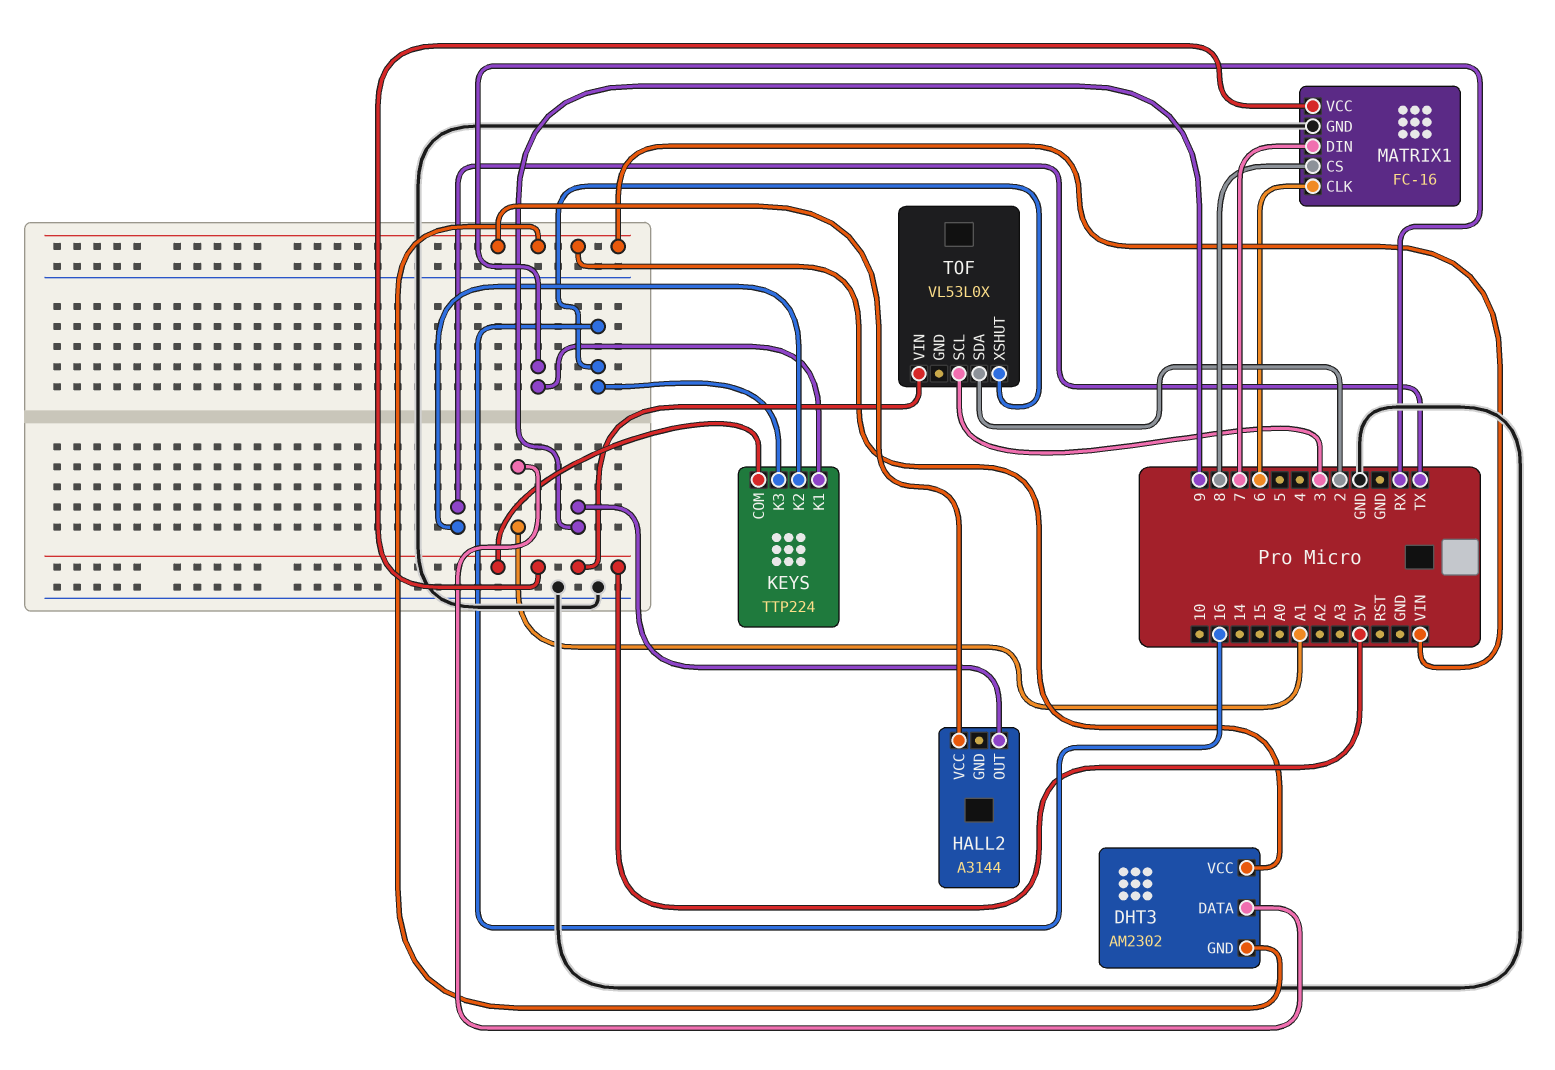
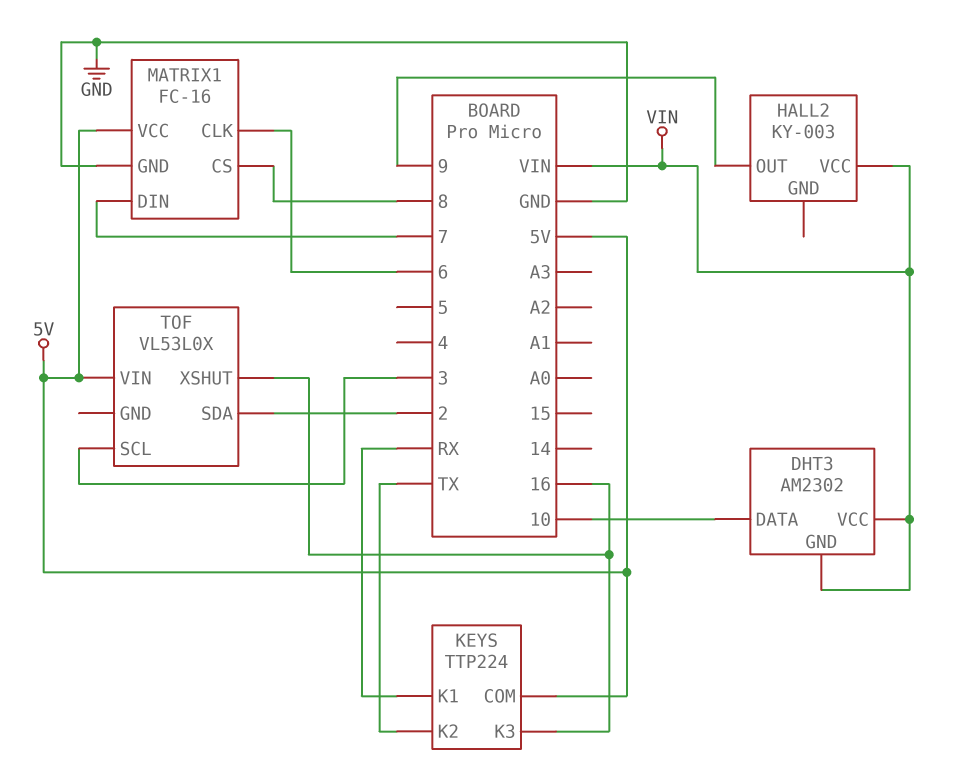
DHT3 pin DATA: A1 -> 10
HALL2: A3144 -> KY-003

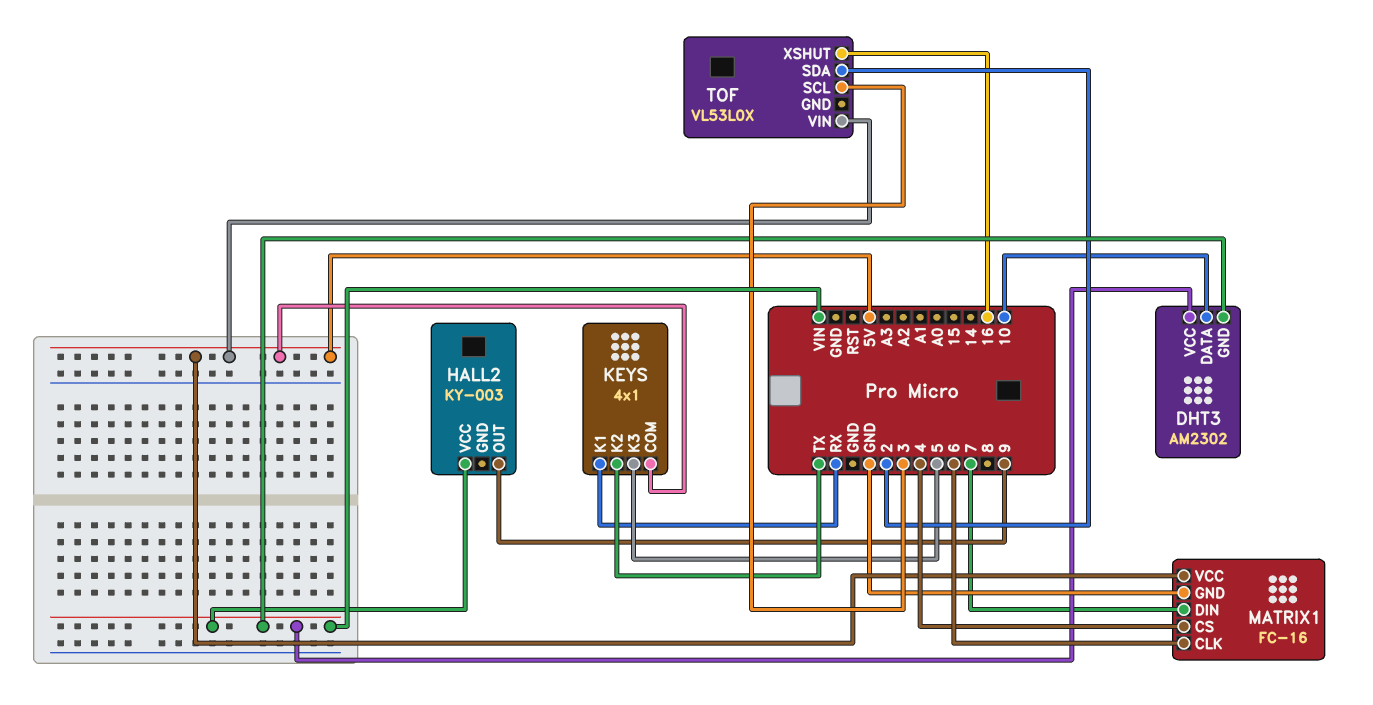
KEYS: TTP224 -> 4x1
KEYS pin K3: 16 -> 5
MATRIX1 pin CS: 8 -> 4

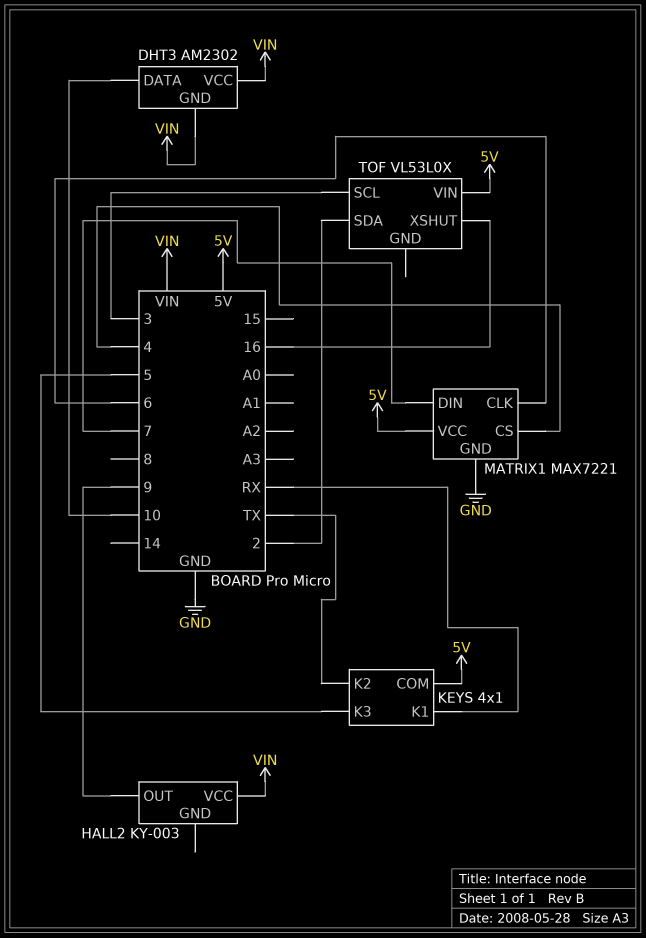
MATRIX1: FC-16 -> MAX7221

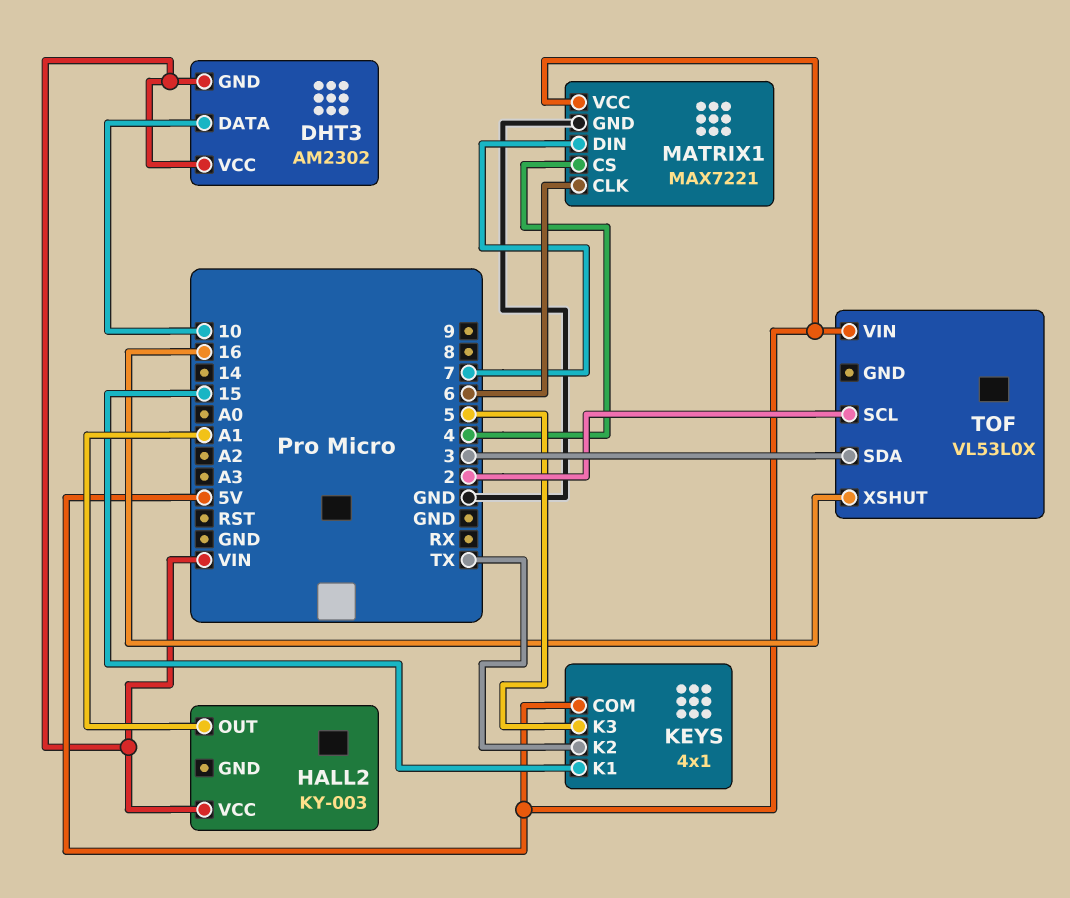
HALL2 pin OUT: 9 -> A1
KEYS pin K1: RX -> 15
TOF pin SCL: 3 -> 2
TOF pin SDA: 2 -> 3

